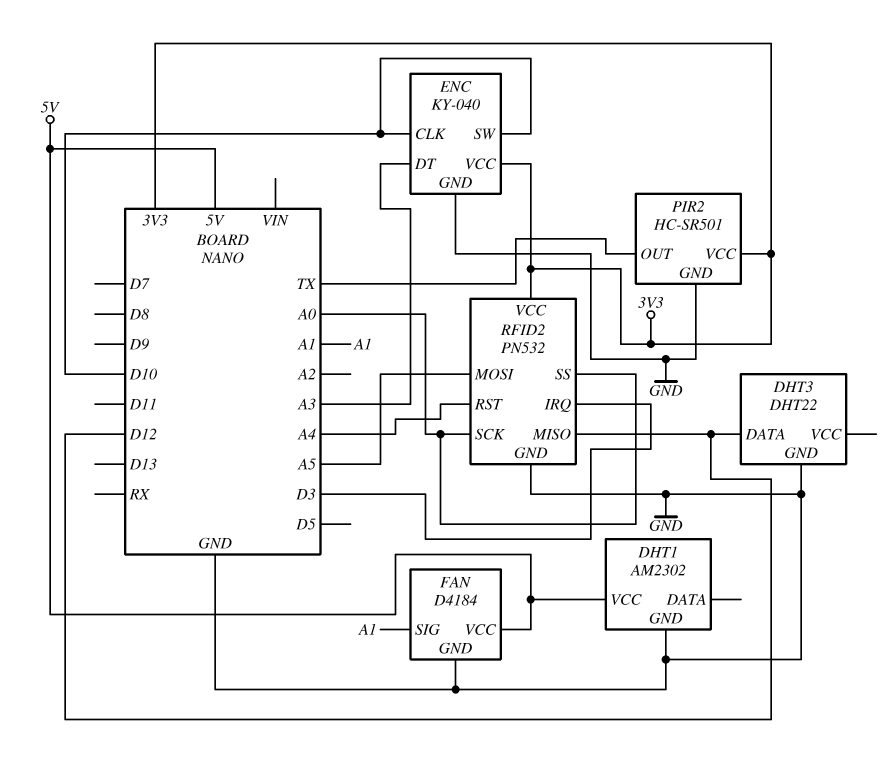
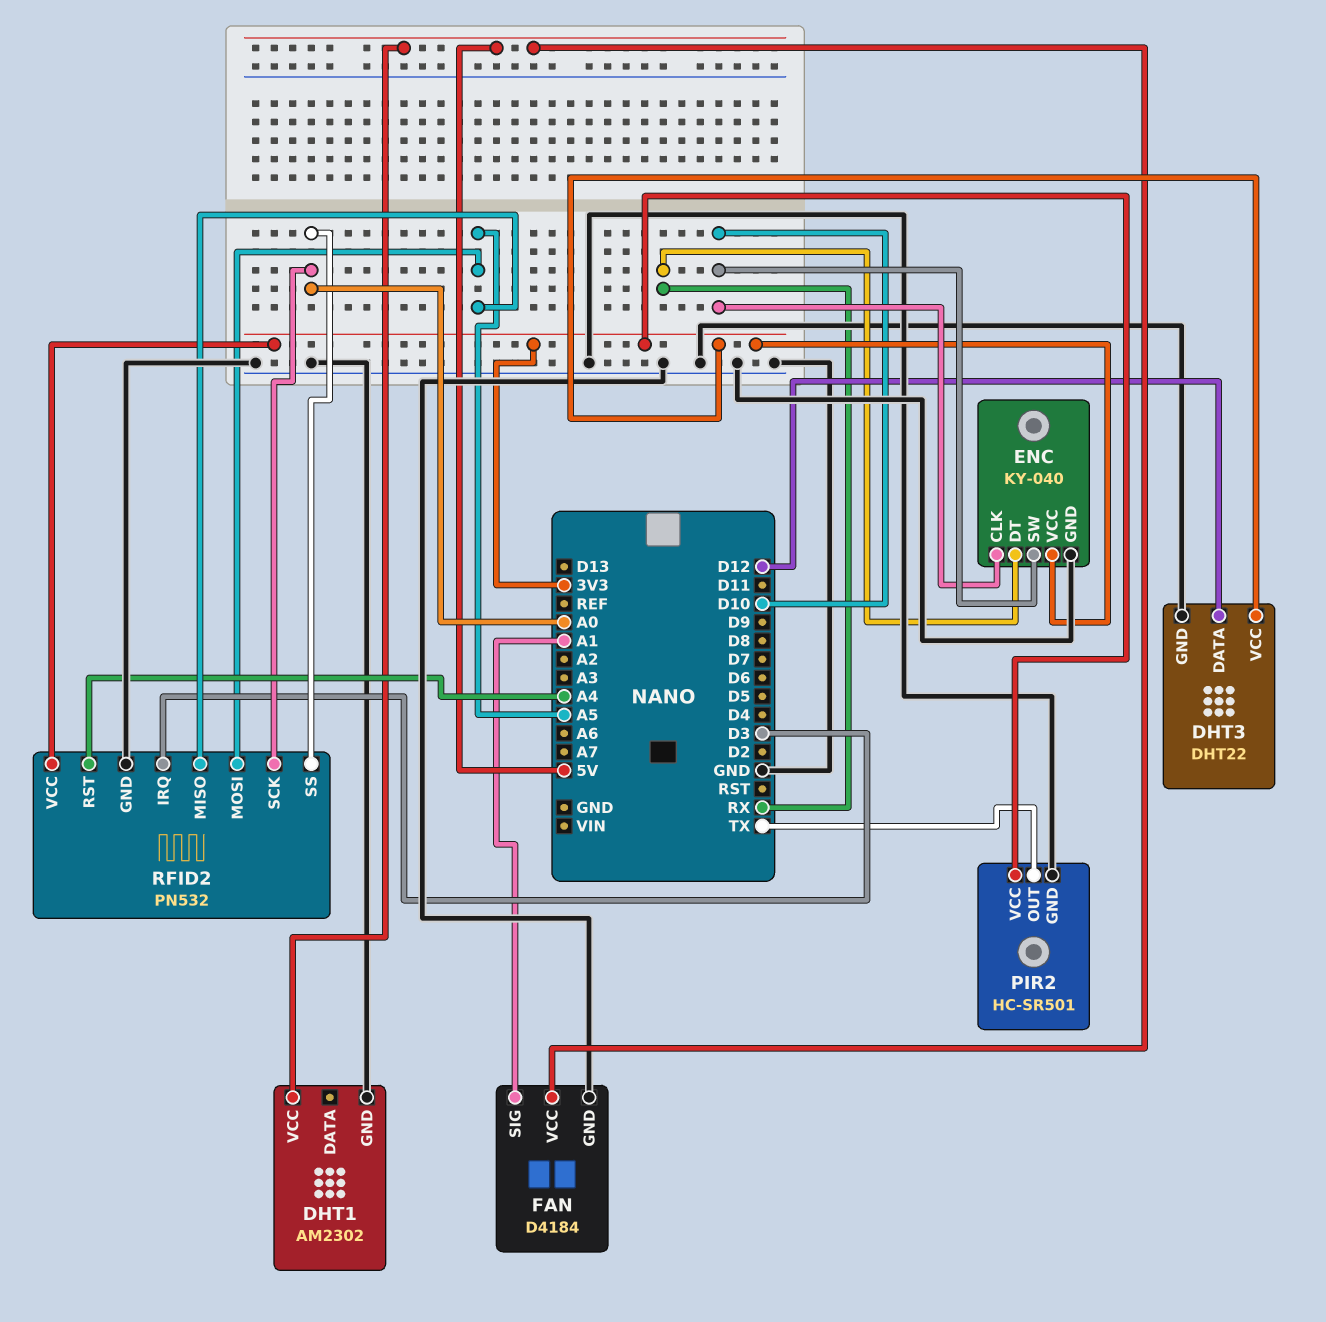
DHT3 pin VCC: none -> 3V3
ENC pin DT: A3 -> RX
RFID2 pin MISO: D12 -> A5

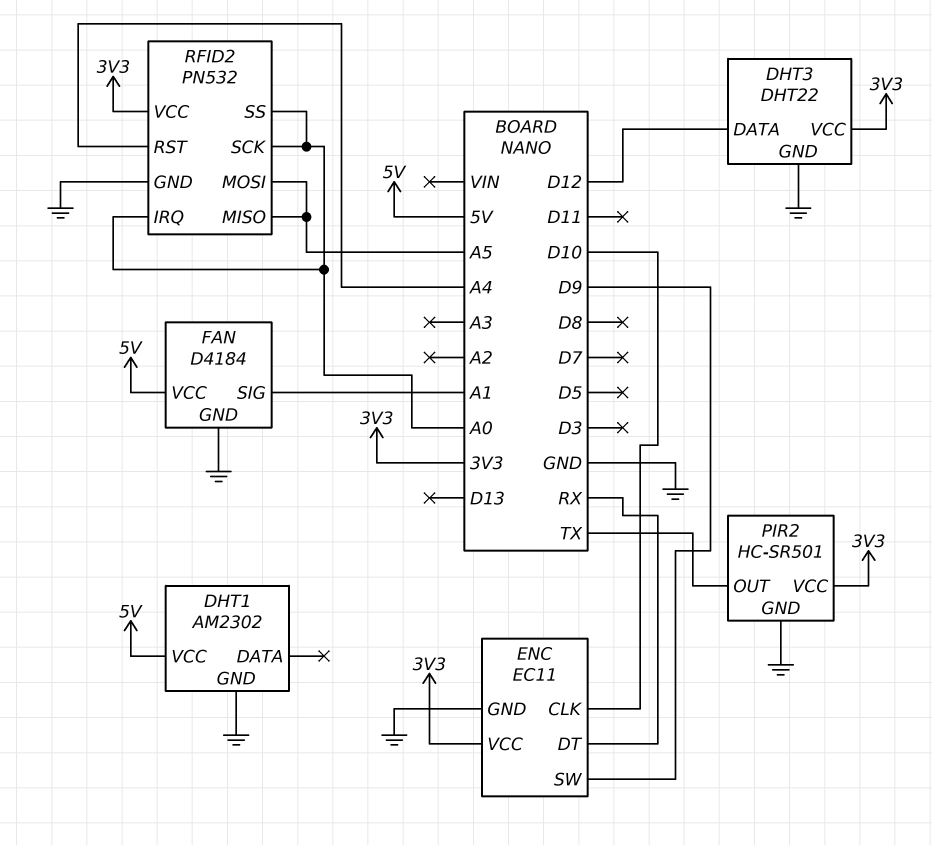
ENC: KY-040 -> EC11
ENC pin SW: D10 -> D9
RFID2 pin IRQ: D3 -> A0

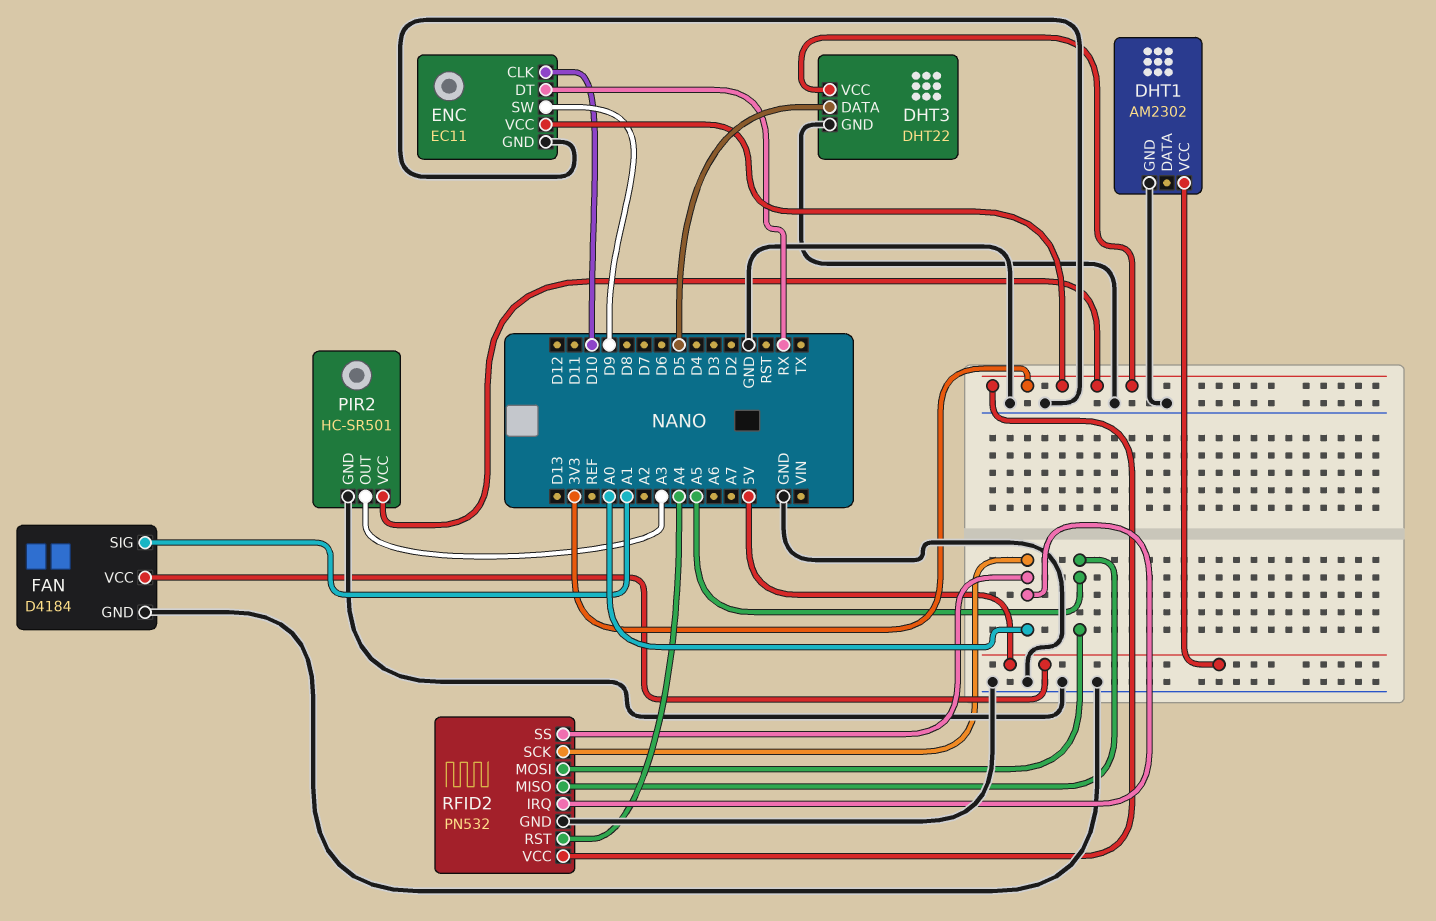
DHT3 pin DATA: D12 -> D5
PIR2 pin OUT: TX -> A3

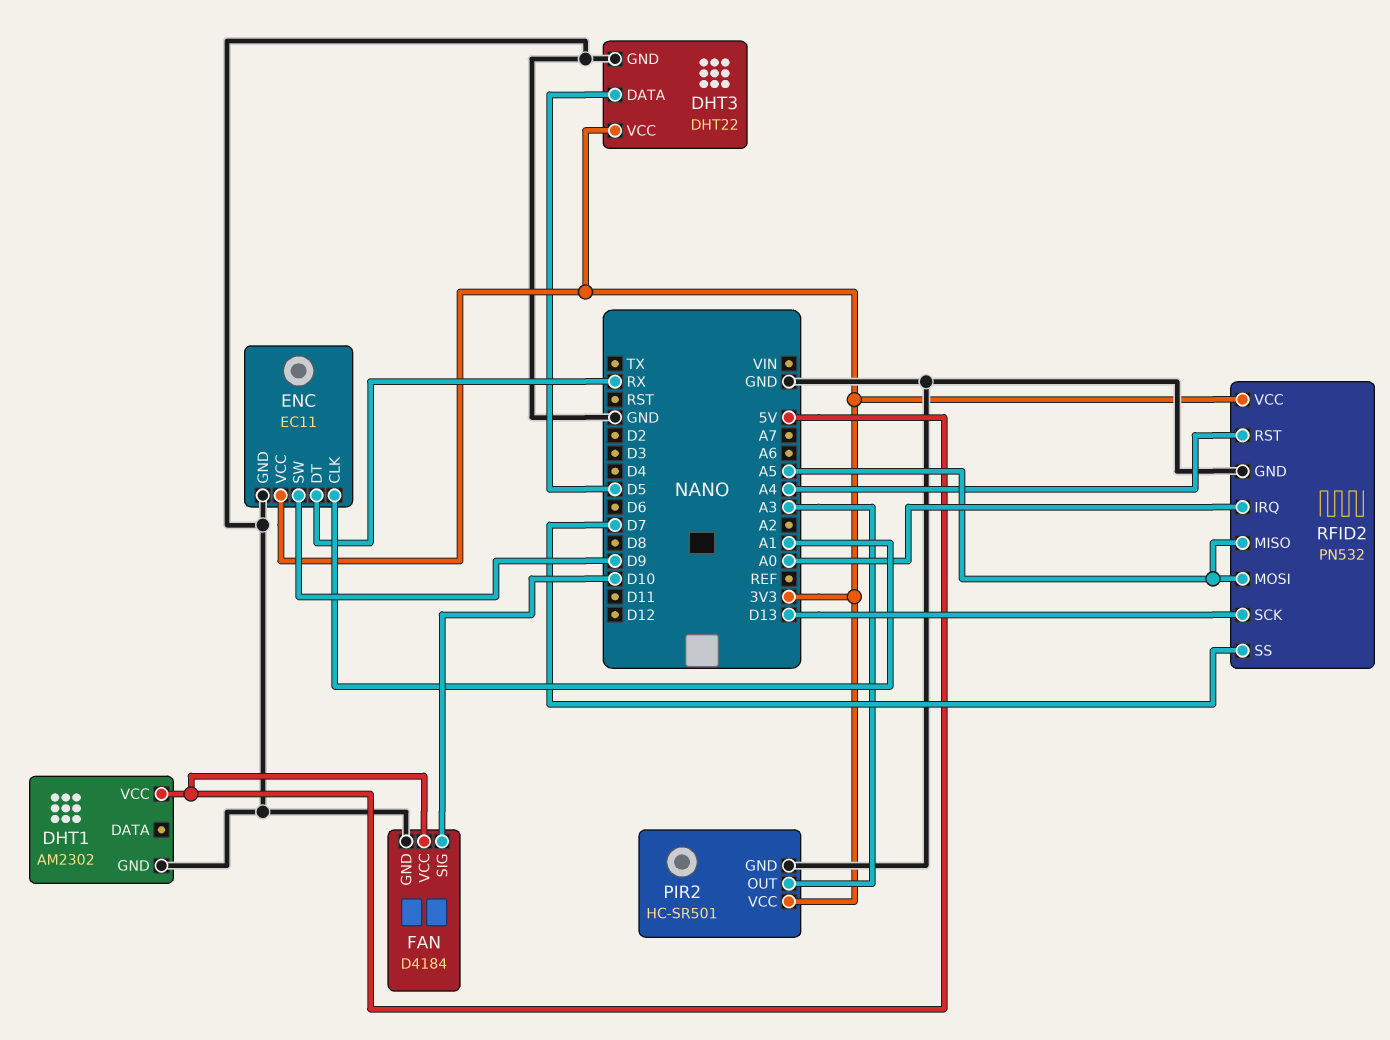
ENC pin CLK: D10 -> A1
FAN pin SIG: A1 -> D10
RFID2 pin SCK: A0 -> D13
RFID2 pin SS: A0 -> D7

